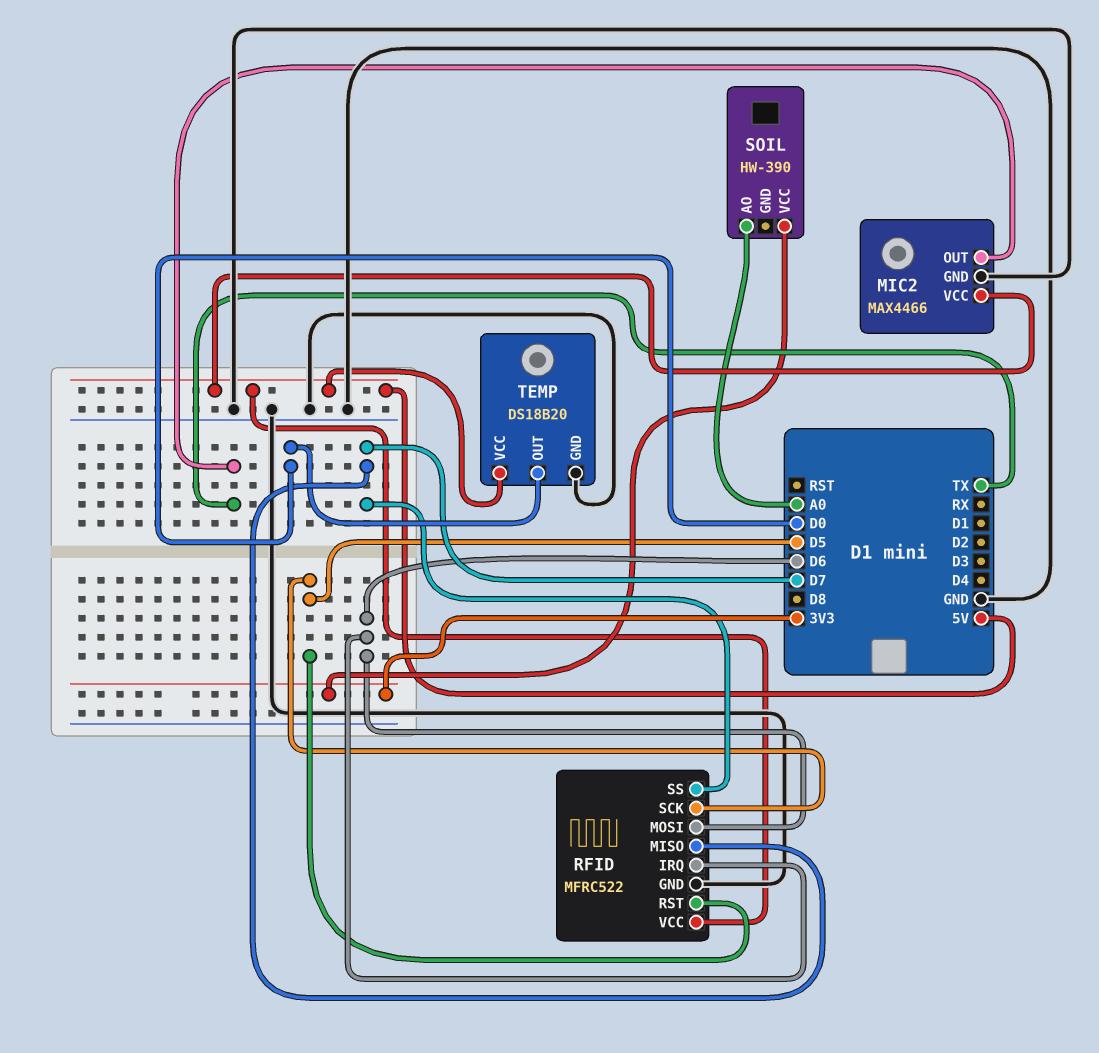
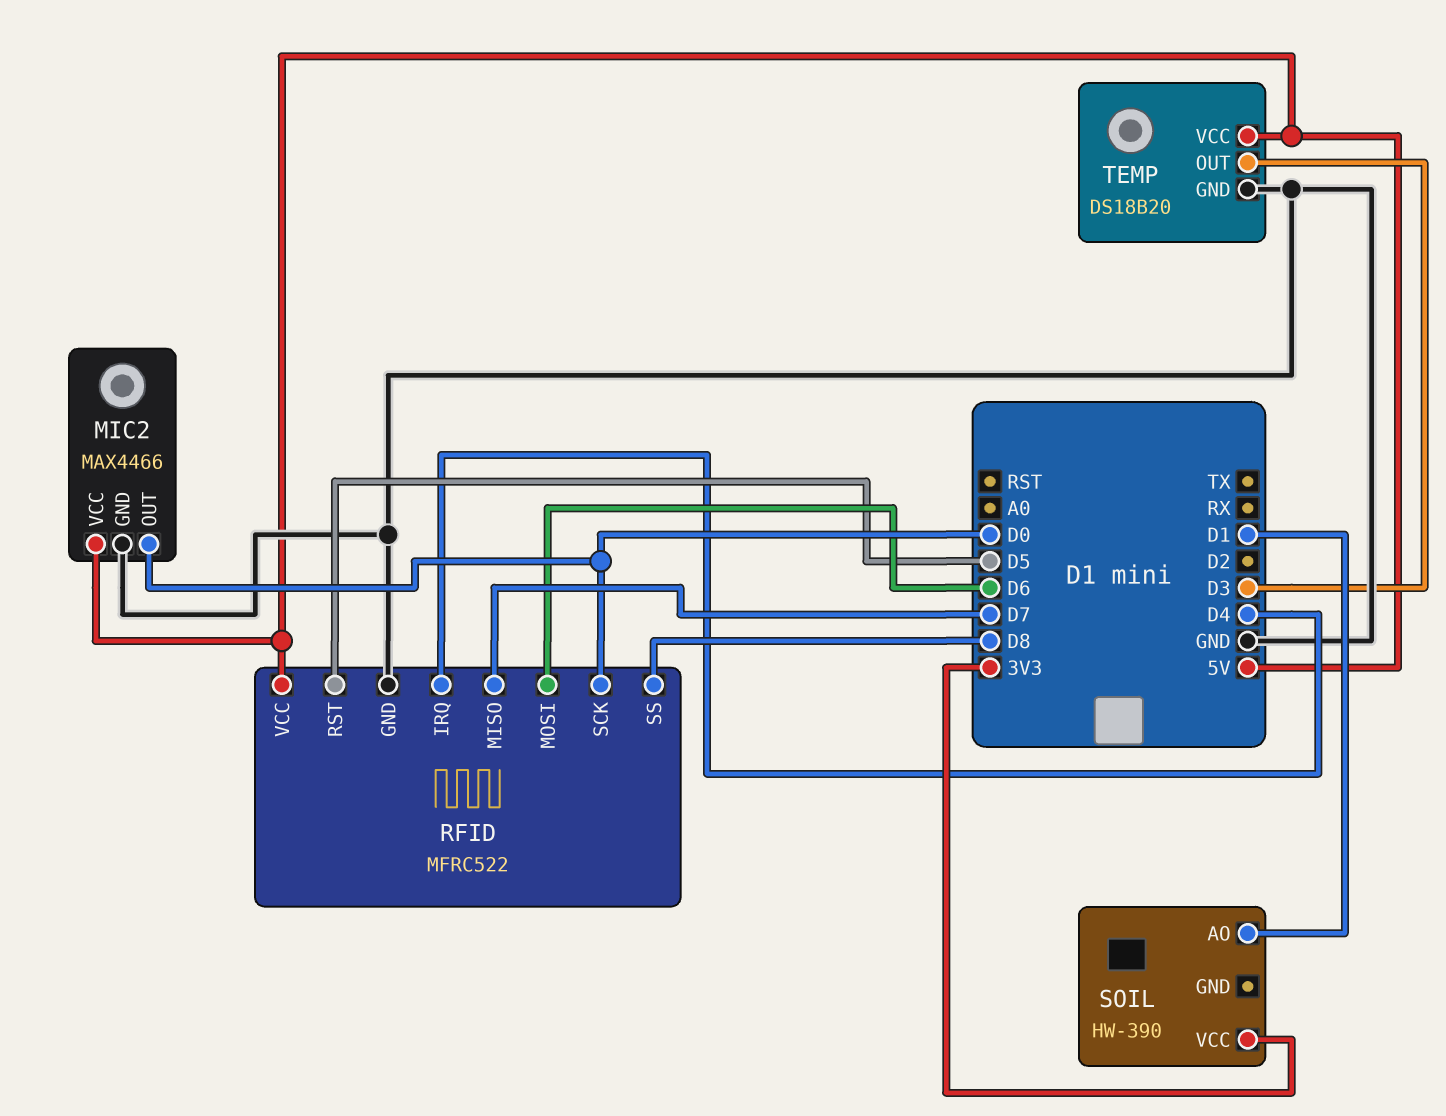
MIC2 pin OUT: TX -> D0
RFID pin IRQ: D6 -> D4
RFID pin SCK: D5 -> D0
RFID pin SS: D7 -> D8
SOIL pin AO: A0 -> D1
TEMP pin OUT: D0 -> D3

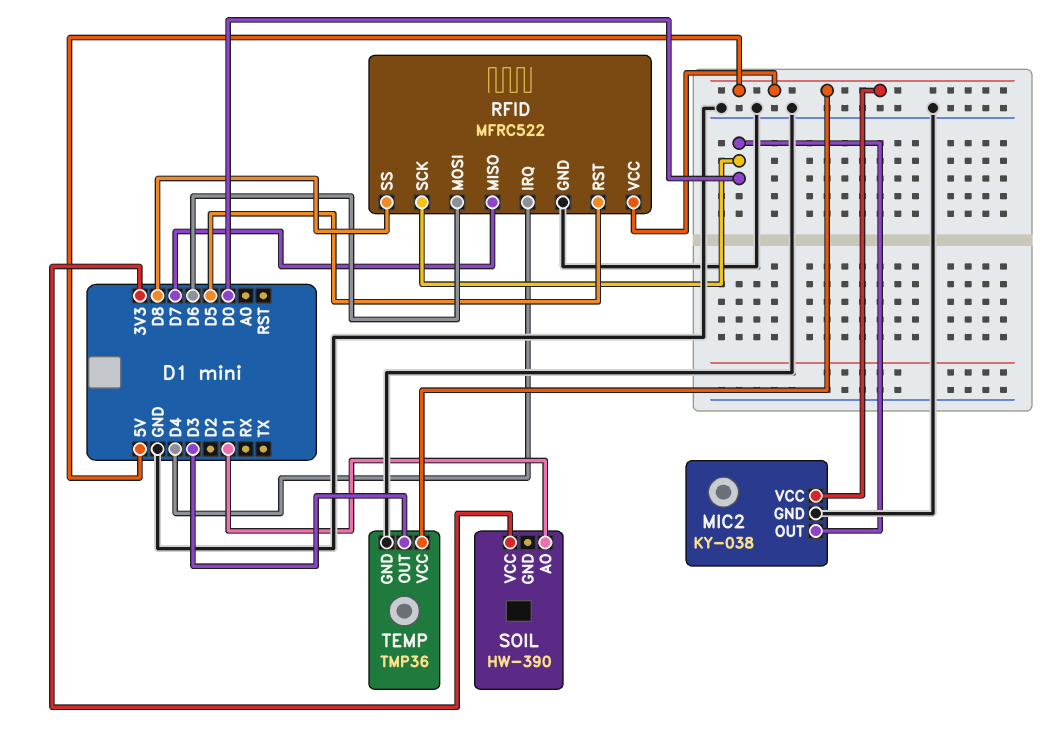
MIC2: MAX4466 -> KY-038
TEMP: DS18B20 -> TMP36

